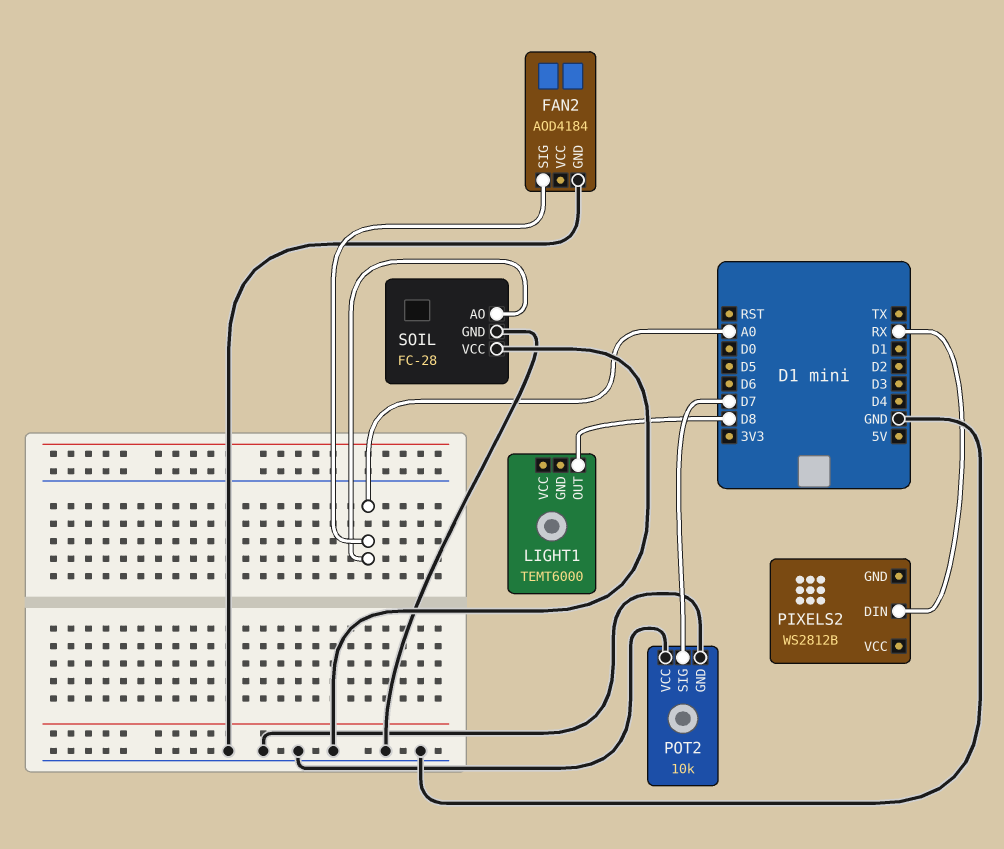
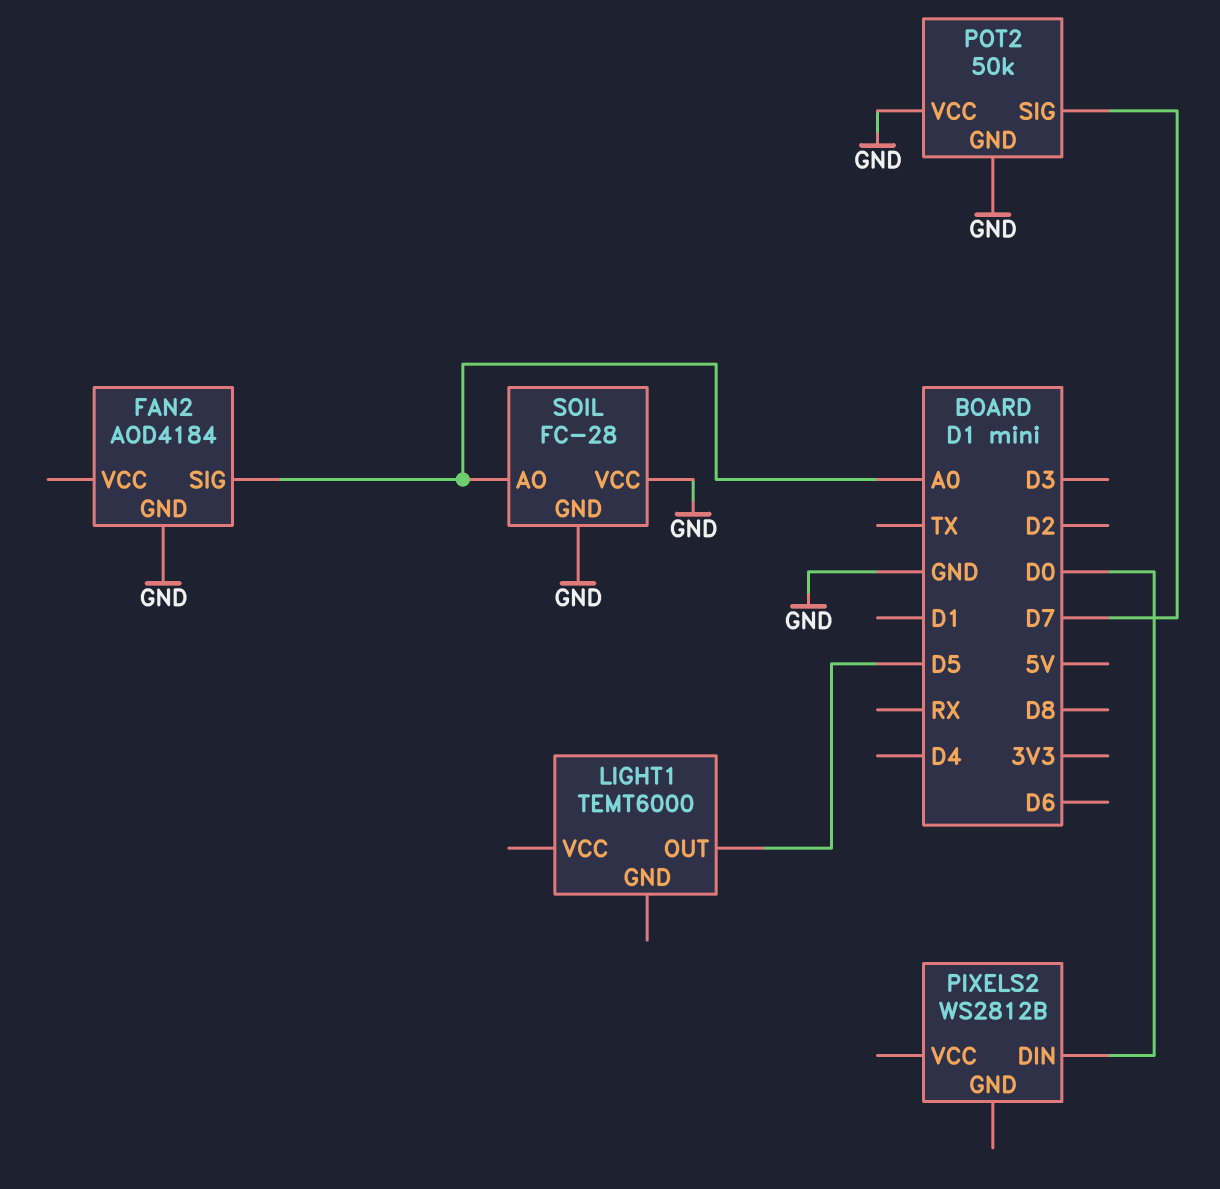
LIGHT1 pin OUT: D8 -> D5
PIXELS2 pin DIN: RX -> D0
POT2: 10k -> 50k

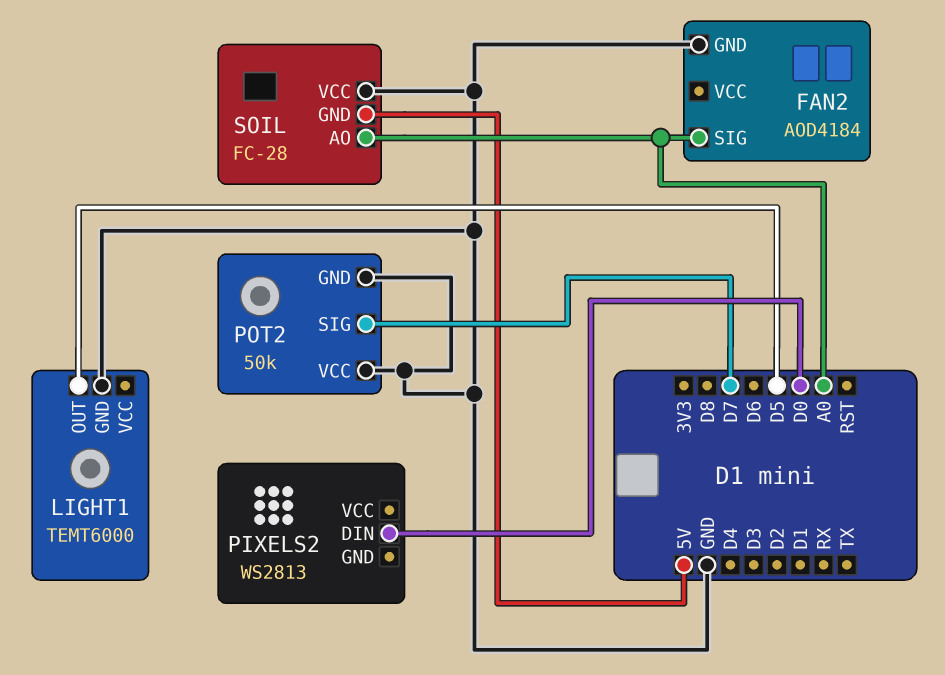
LIGHT1 pin GND: none -> GND
PIXELS2: WS2812B -> WS2813
SOIL pin GND: GND -> 5V

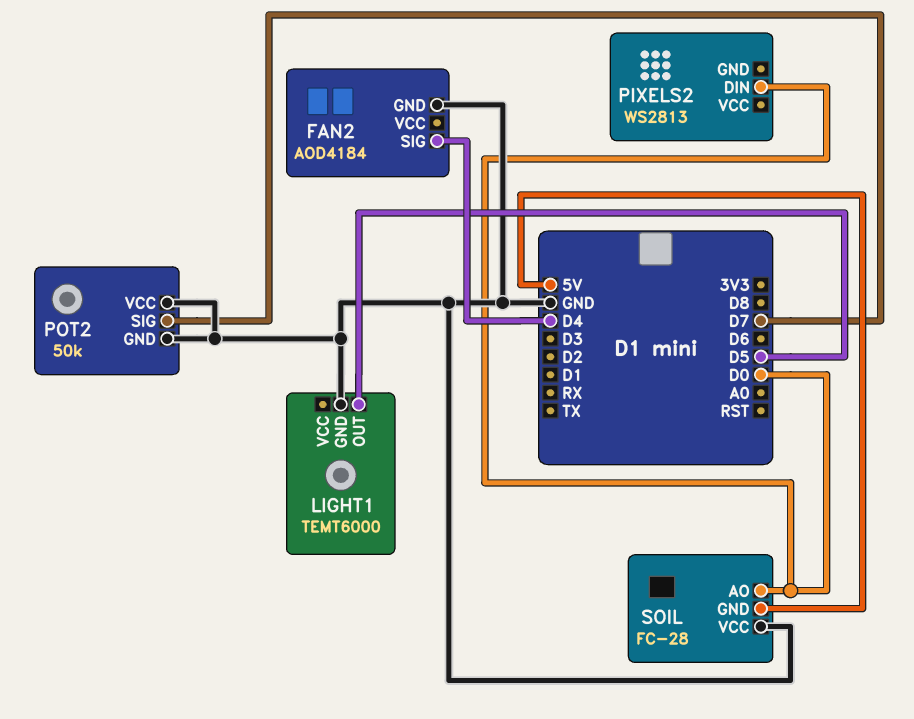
FAN2 pin SIG: A0 -> D4
SOIL pin AO: A0 -> D0

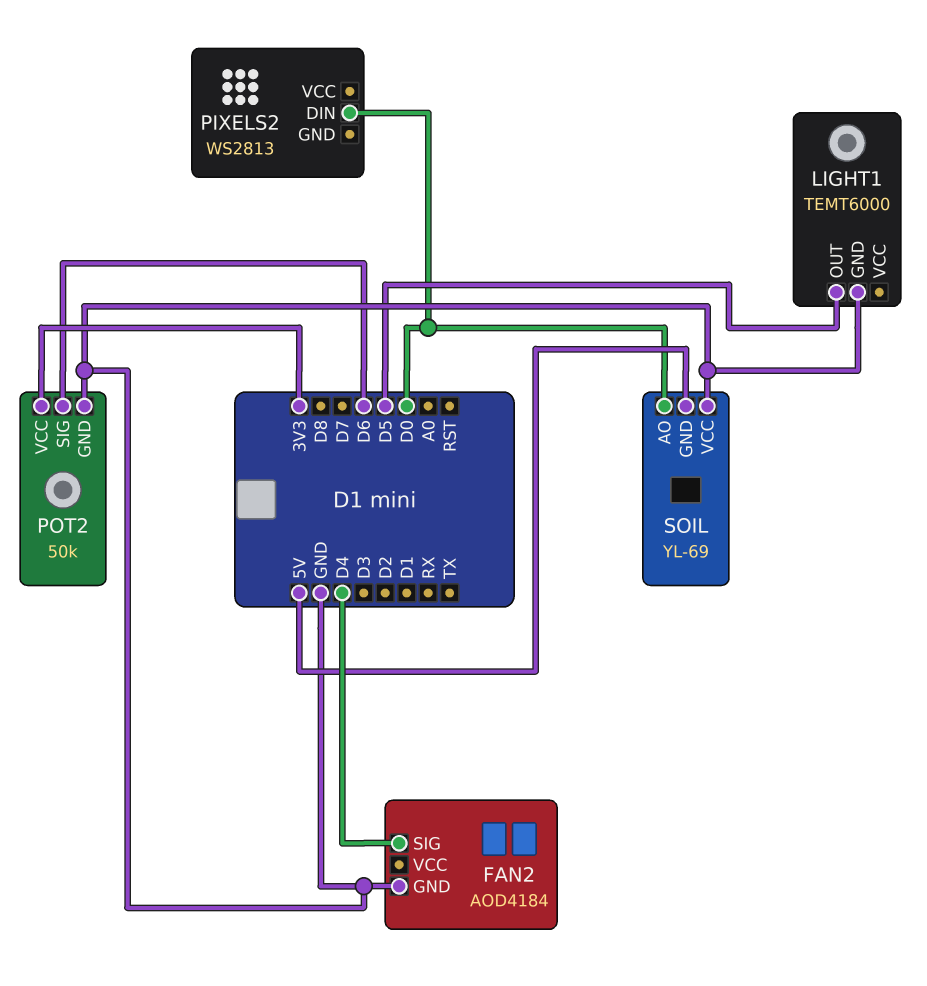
POT2 pin SIG: D7 -> D6
POT2 pin VCC: GND -> 3V3
SOIL: FC-28 -> YL-69

